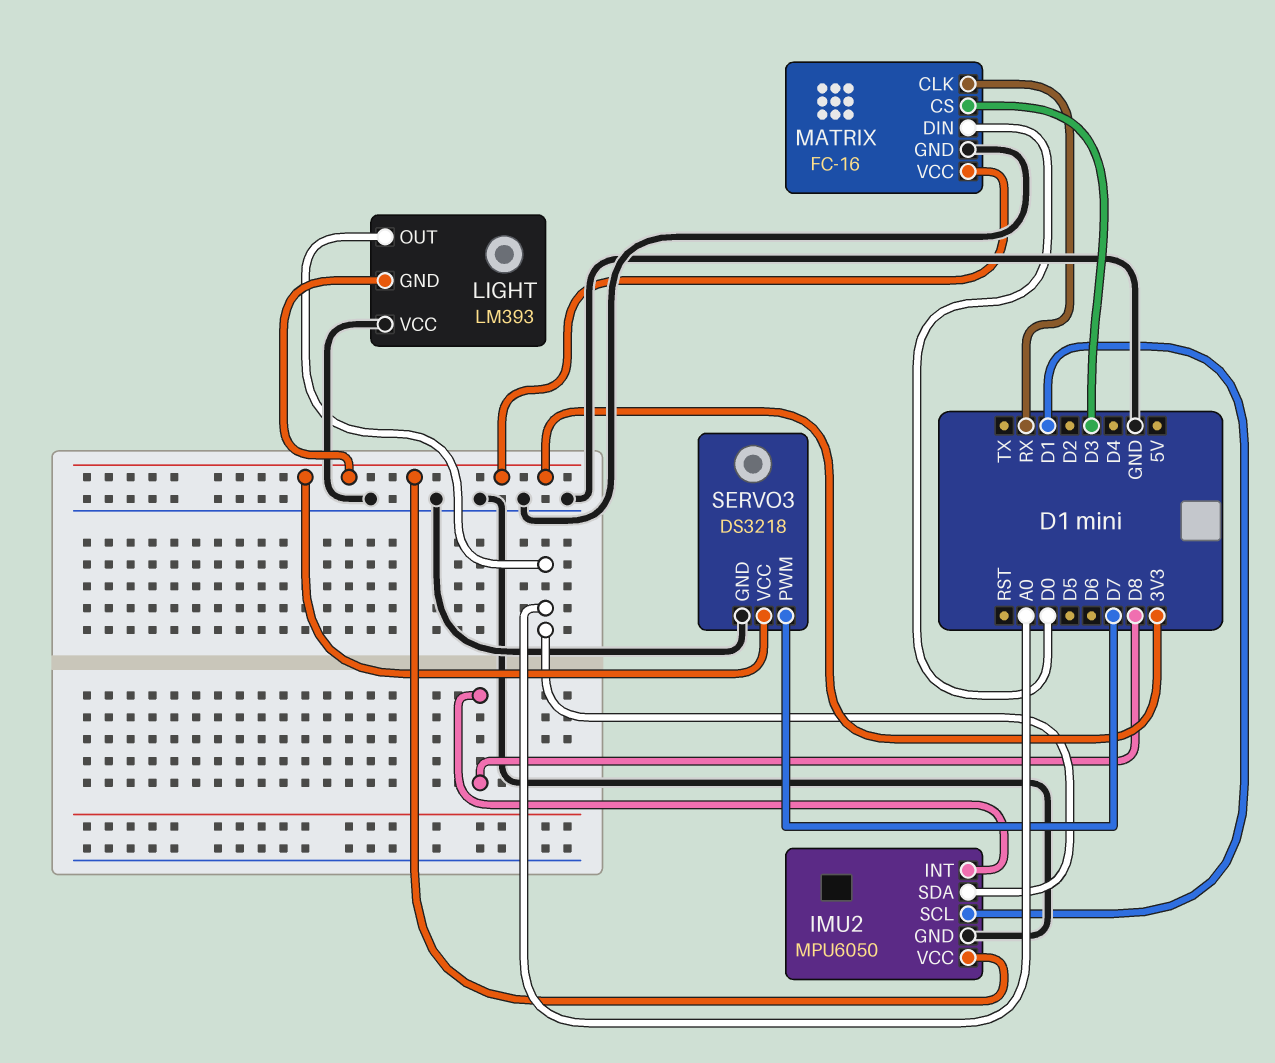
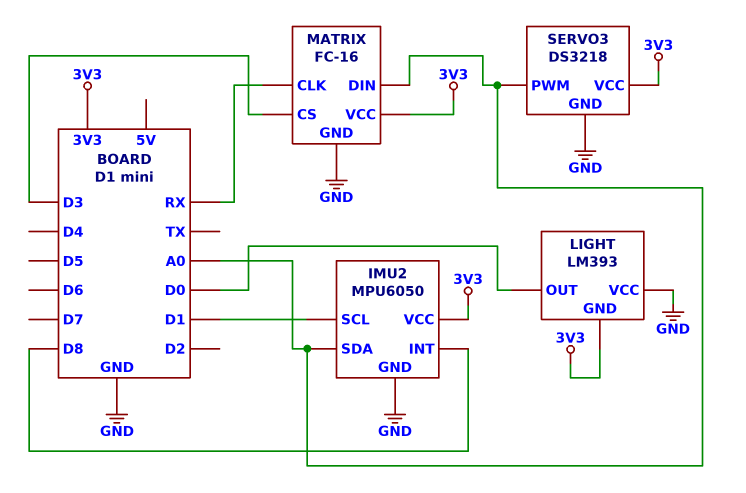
LIGHT pin OUT: A0 -> D0
MATRIX pin DIN: D0 -> A0
SERVO3 pin PWM: D7 -> A0

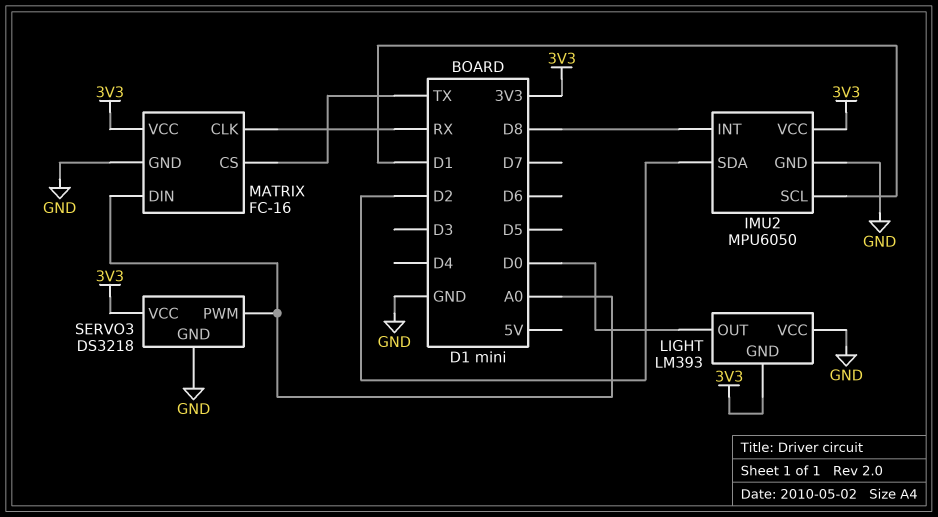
IMU2 pin SDA: A0 -> D2
MATRIX pin CS: D3 -> TX

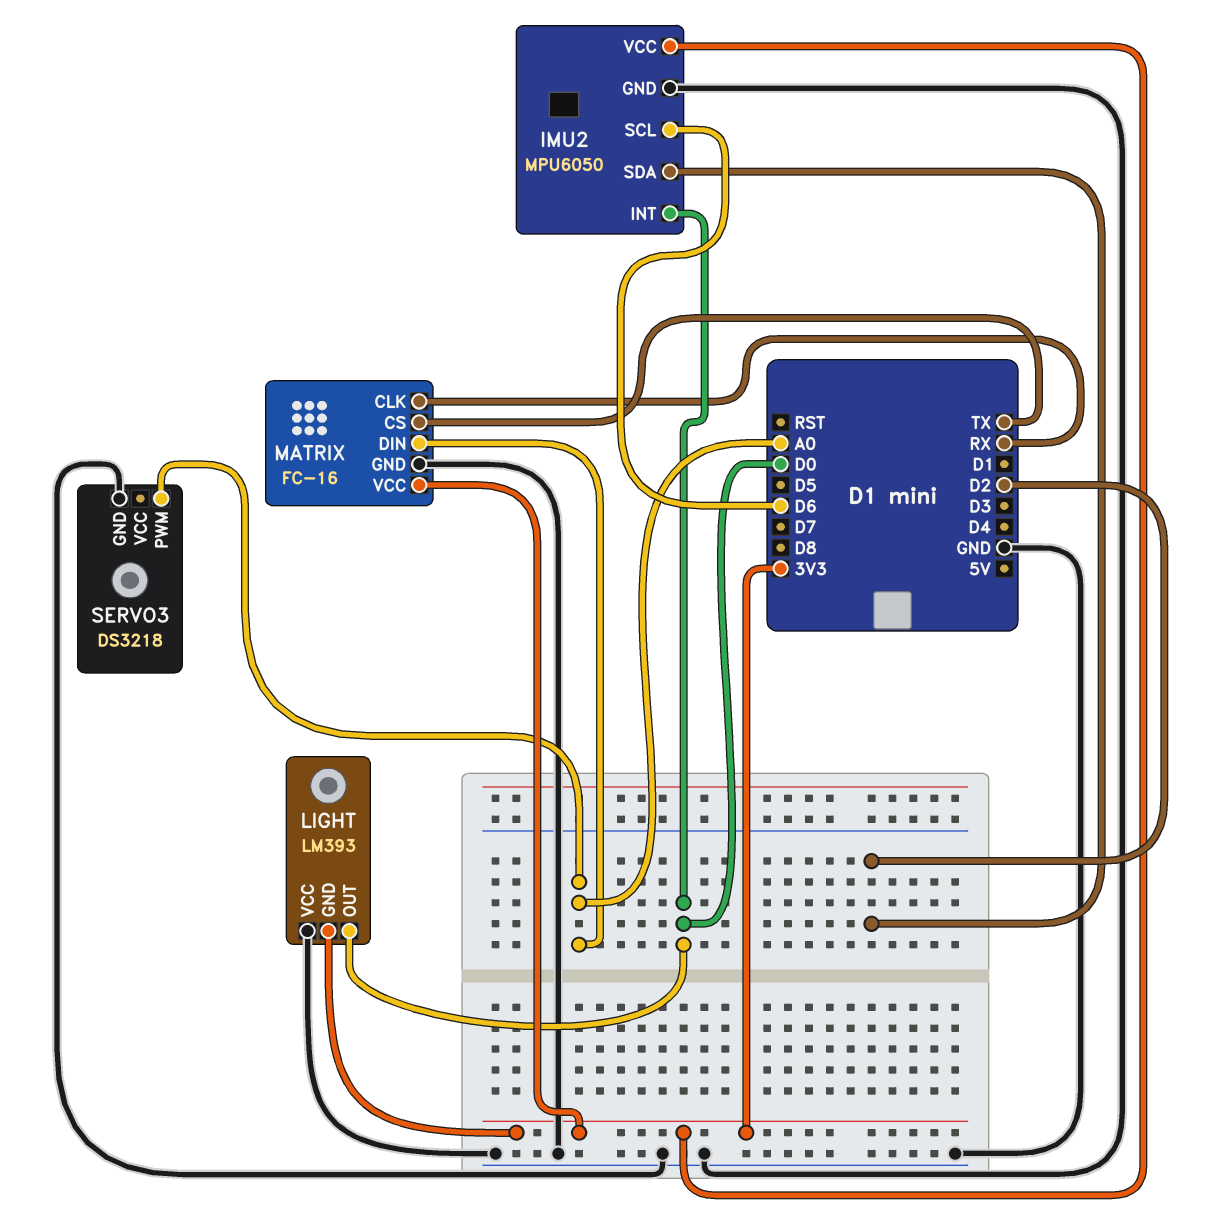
IMU2 pin INT: D8 -> D0
IMU2 pin SCL: D1 -> D6
SERVO3 pin VCC: 3V3 -> none

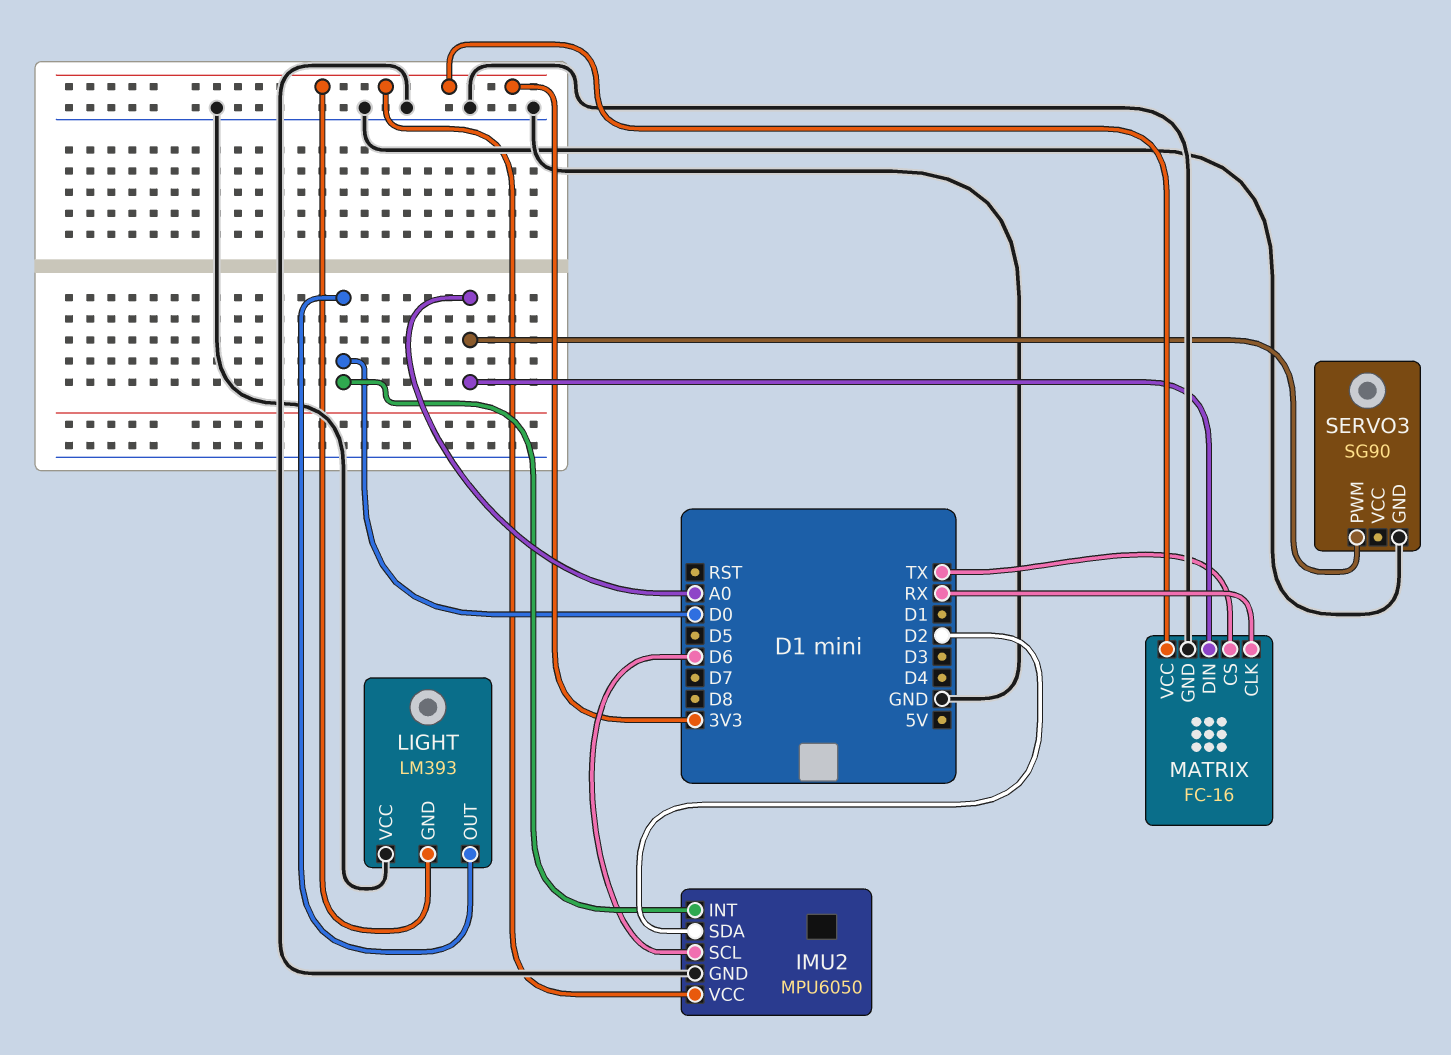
SERVO3: DS3218 -> SG90

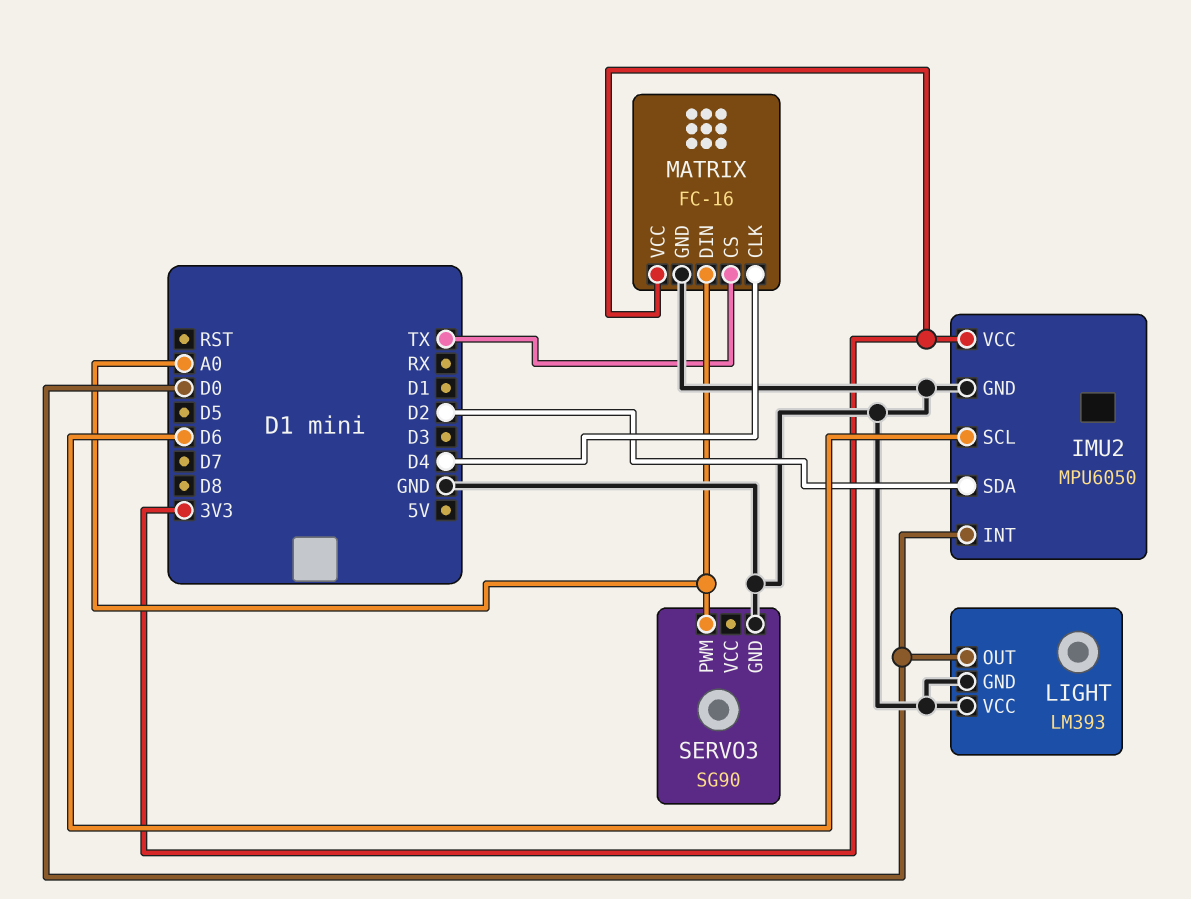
LIGHT pin GND: 3V3 -> GND
MATRIX pin CLK: RX -> D4

